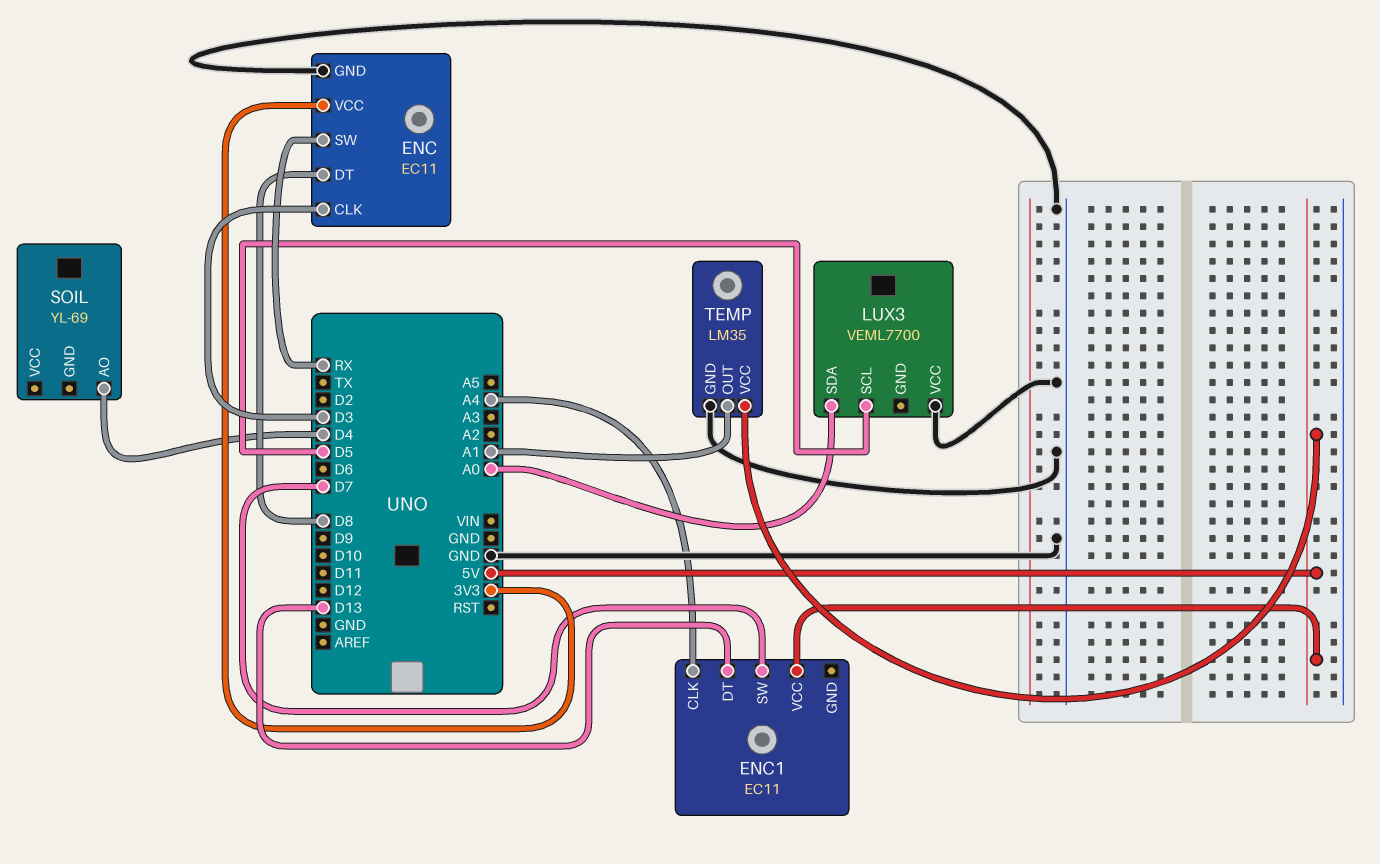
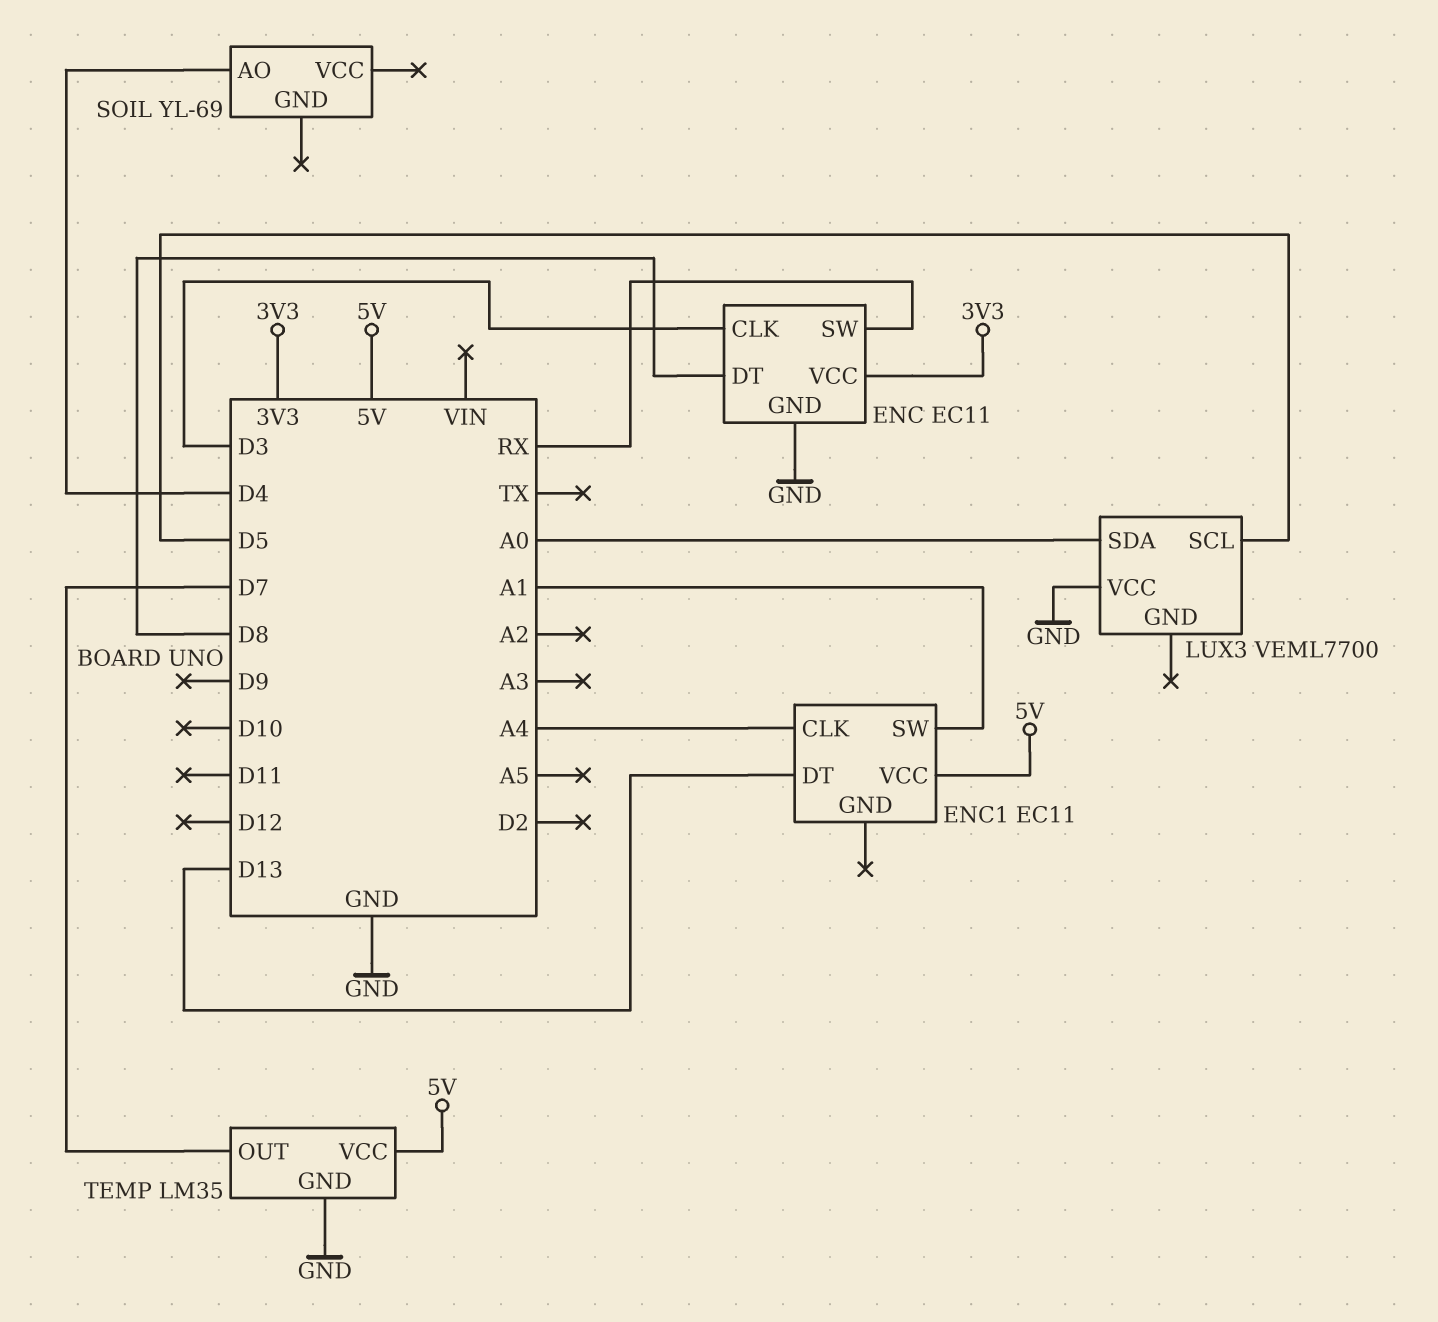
ENC1 pin SW: D7 -> A1
TEMP pin OUT: A1 -> D7

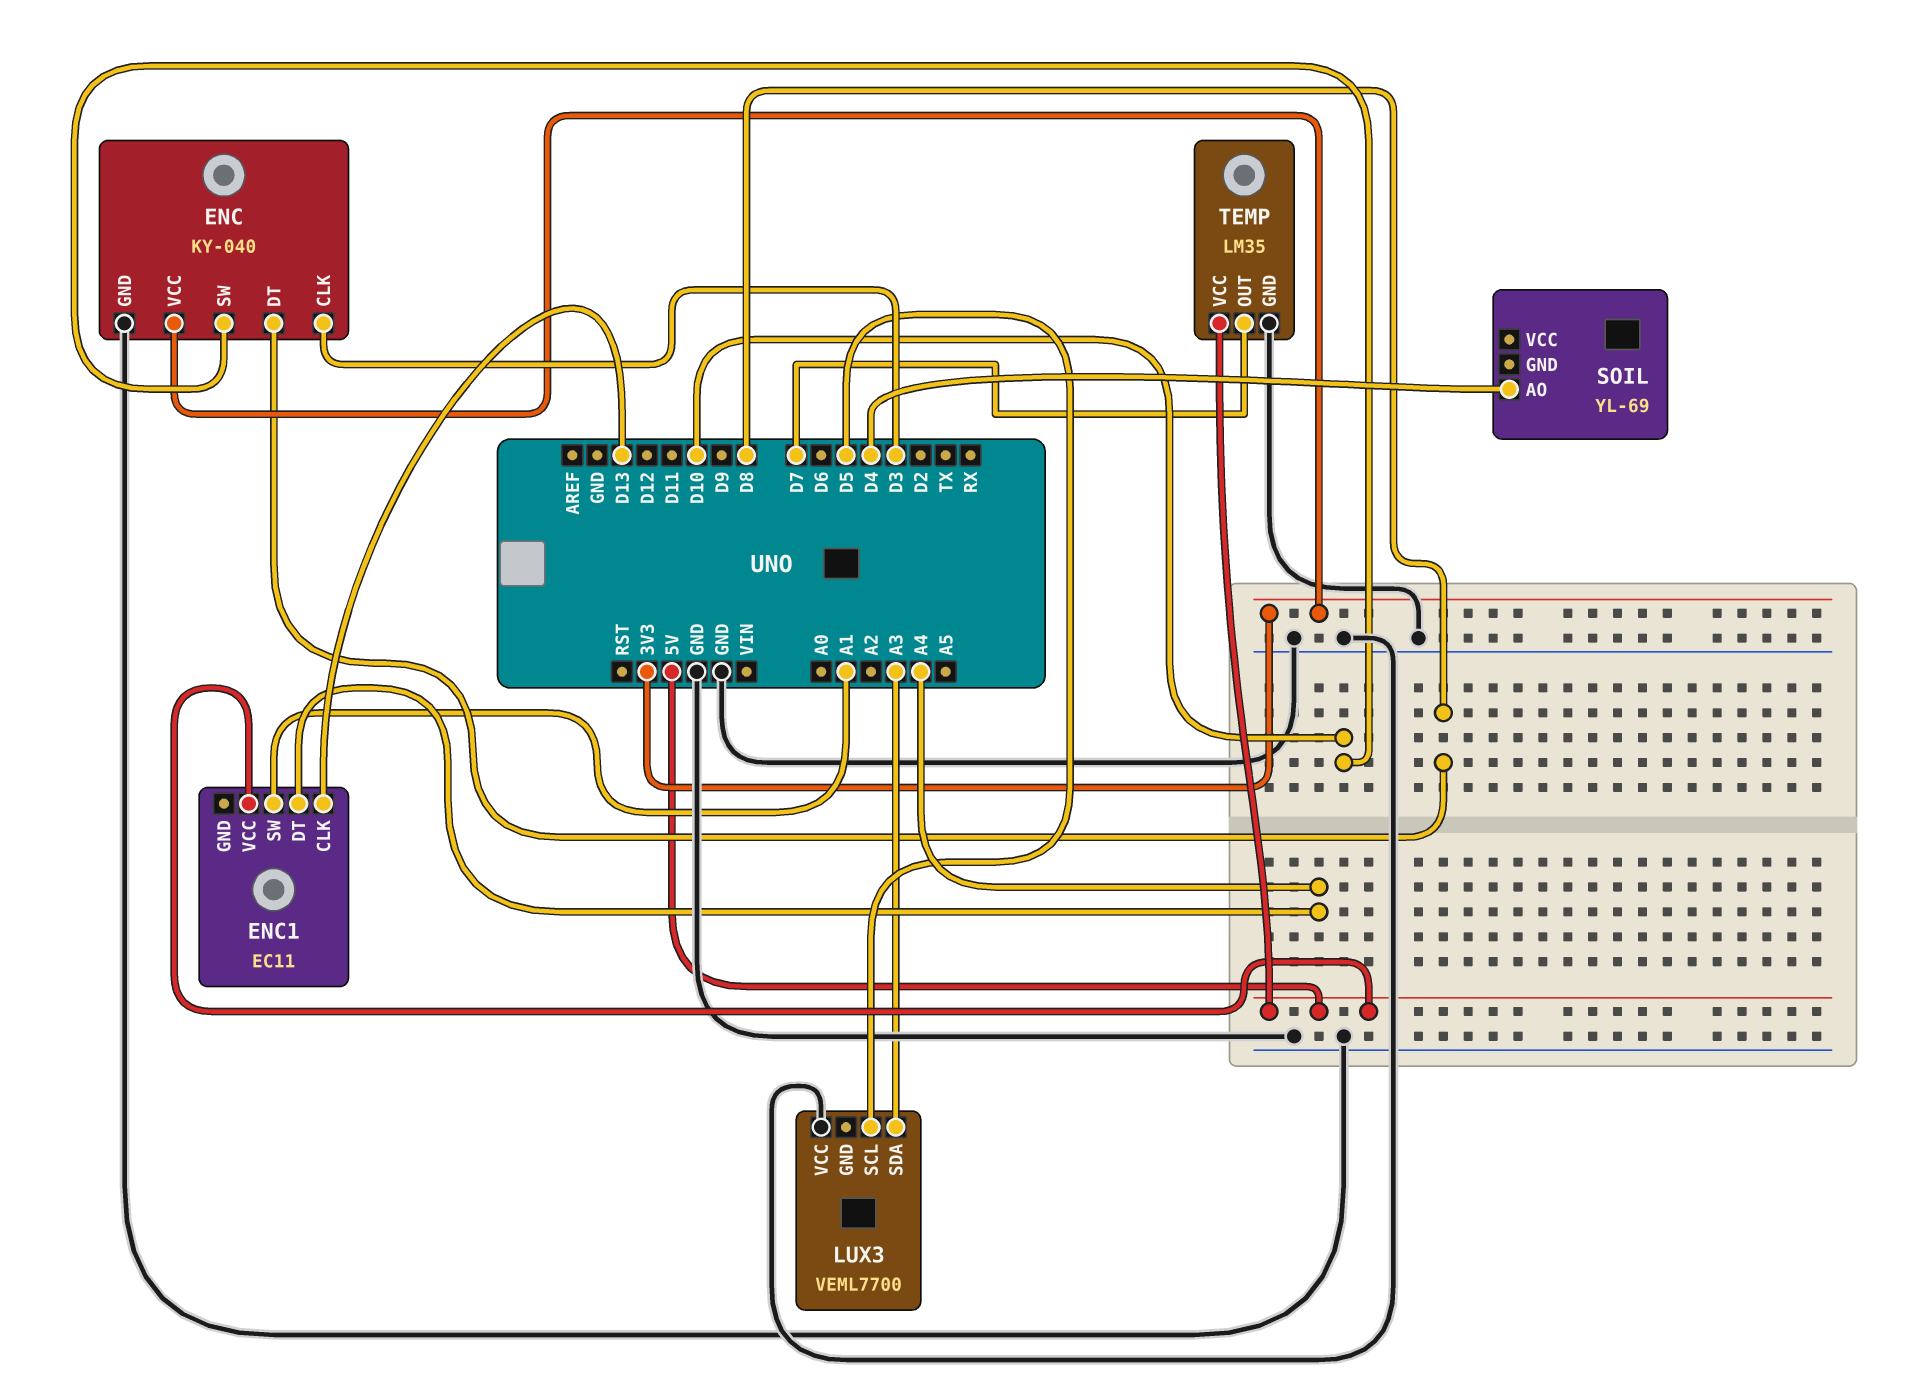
ENC: EC11 -> KY-040
ENC pin SW: RX -> D10
ENC1 pin CLK: A4 -> D13
ENC1 pin DT: D13 -> A4
LUX3 pin SDA: A0 -> A3

